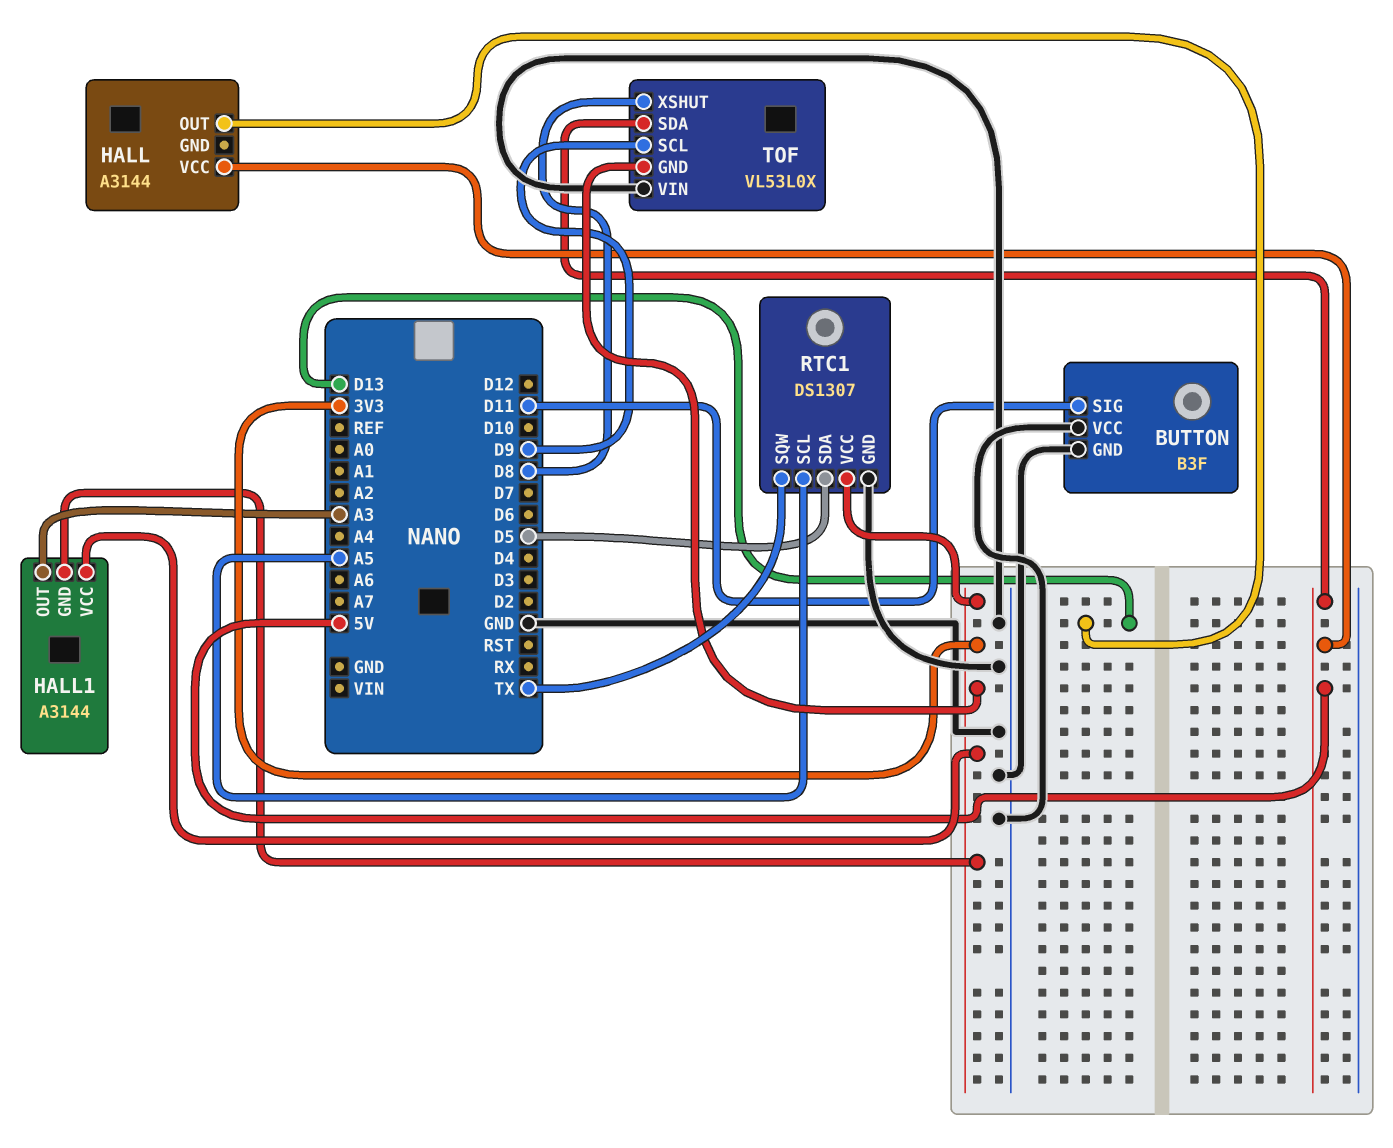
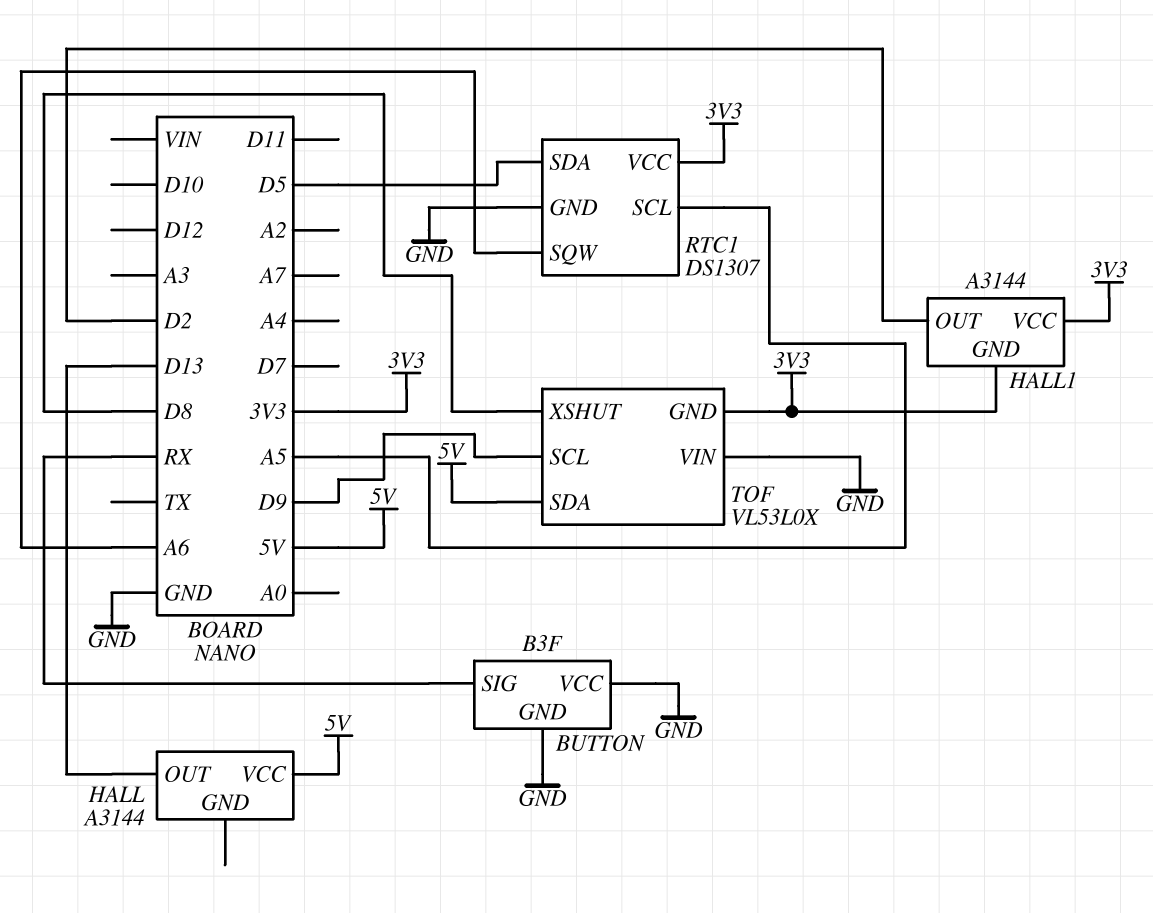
BUTTON pin SIG: D11 -> RX
HALL1 pin OUT: A3 -> D2
RTC1 pin SQW: TX -> A6

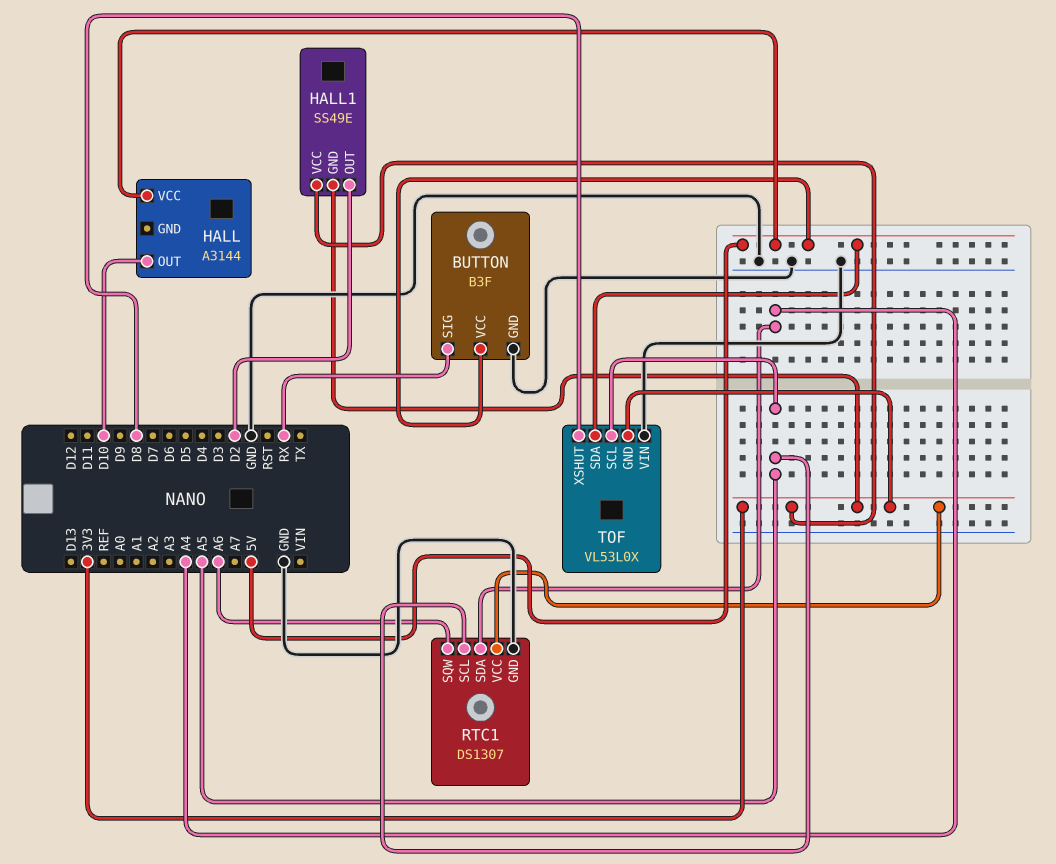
BUTTON pin VCC: GND -> 5V
HALL pin OUT: D13 -> D10
HALL1: A3144 -> SS49E
RTC1 pin SDA: D5 -> A4
TOF pin SCL: D9 -> A5

